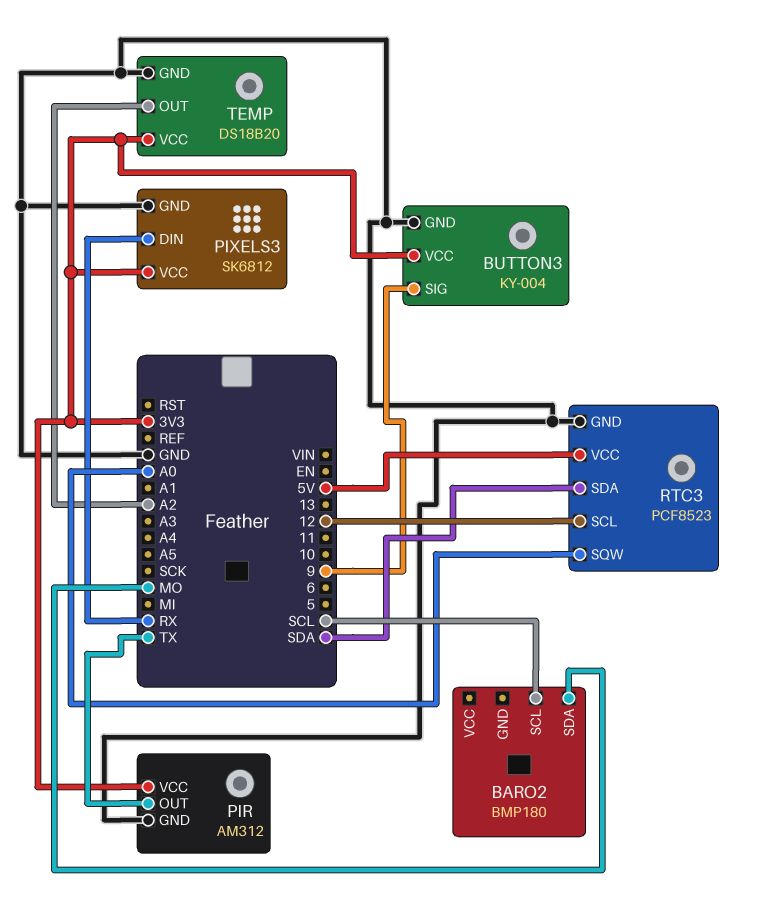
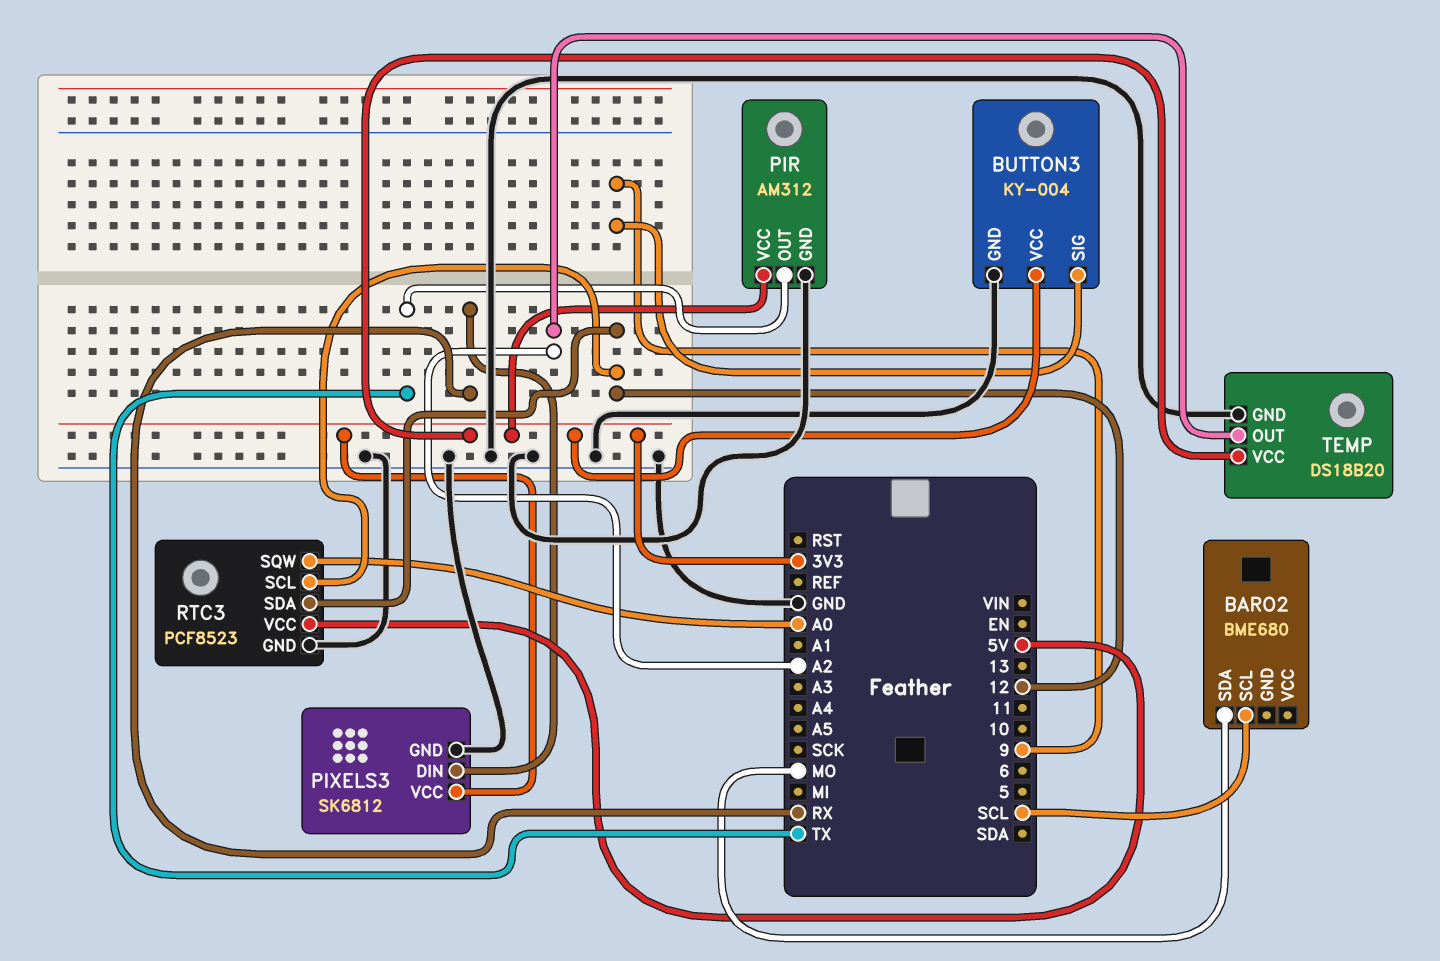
BARO2: BMP180 -> BME680
RTC3 pin SDA: SDA -> 12

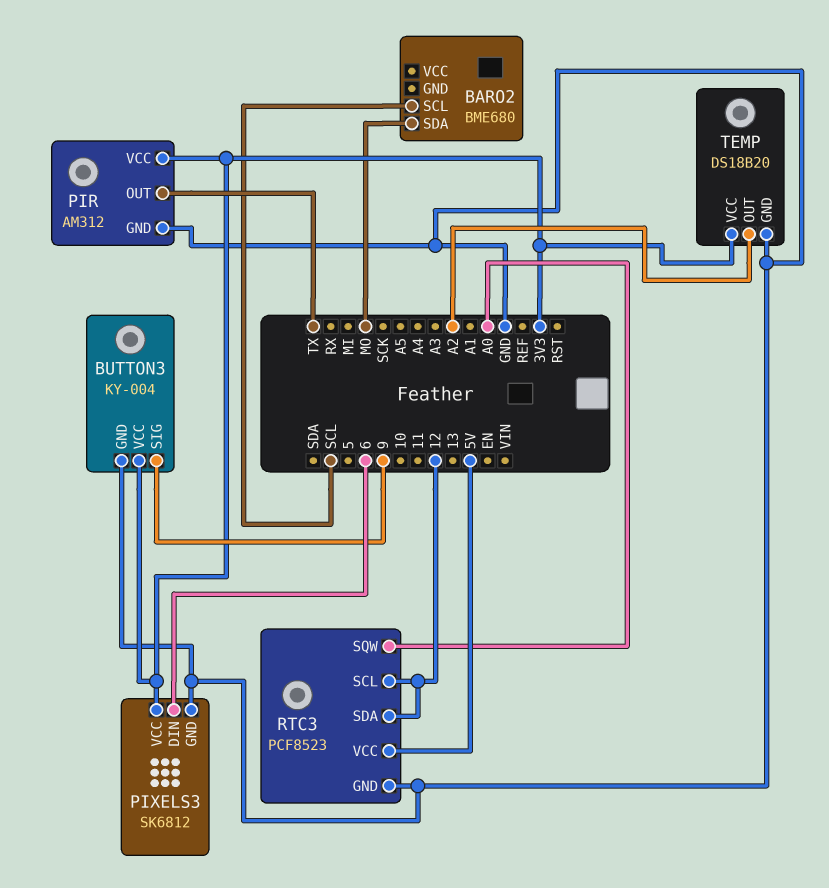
PIXELS3 pin DIN: RX -> 6

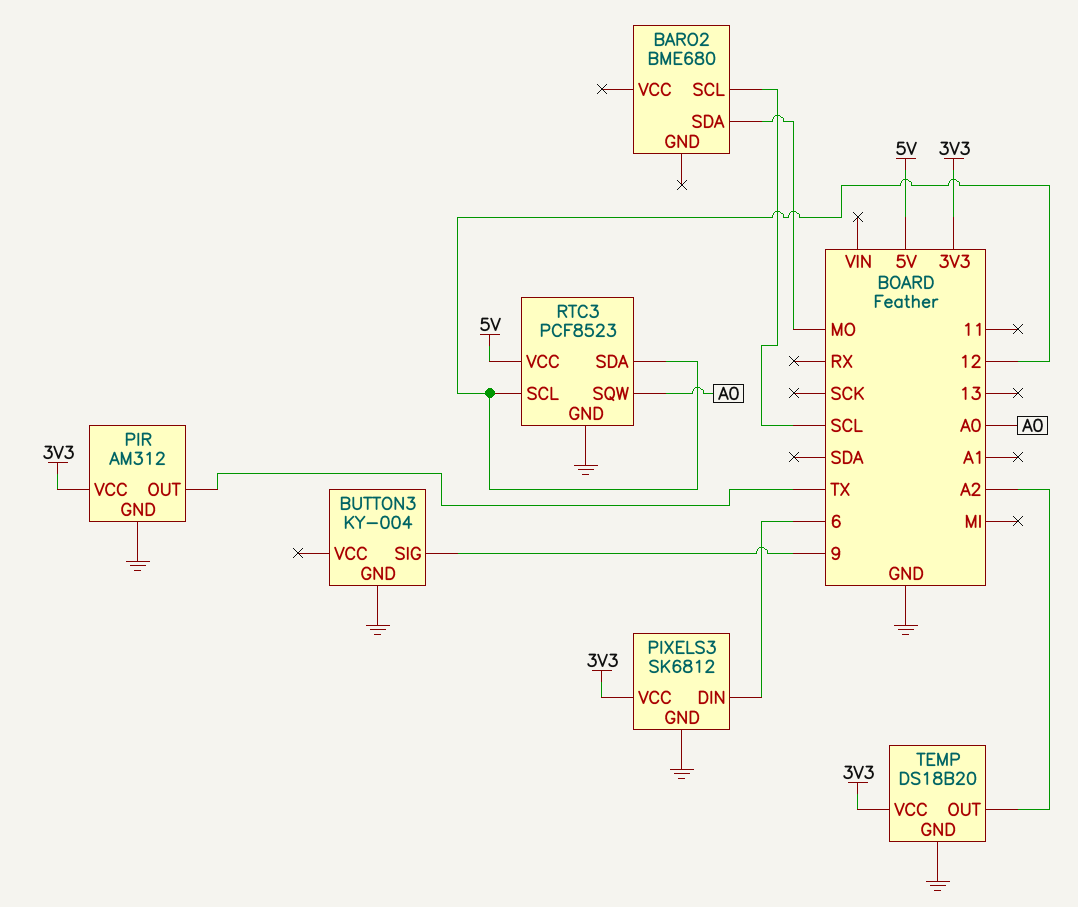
BUTTON3 pin VCC: 3V3 -> none

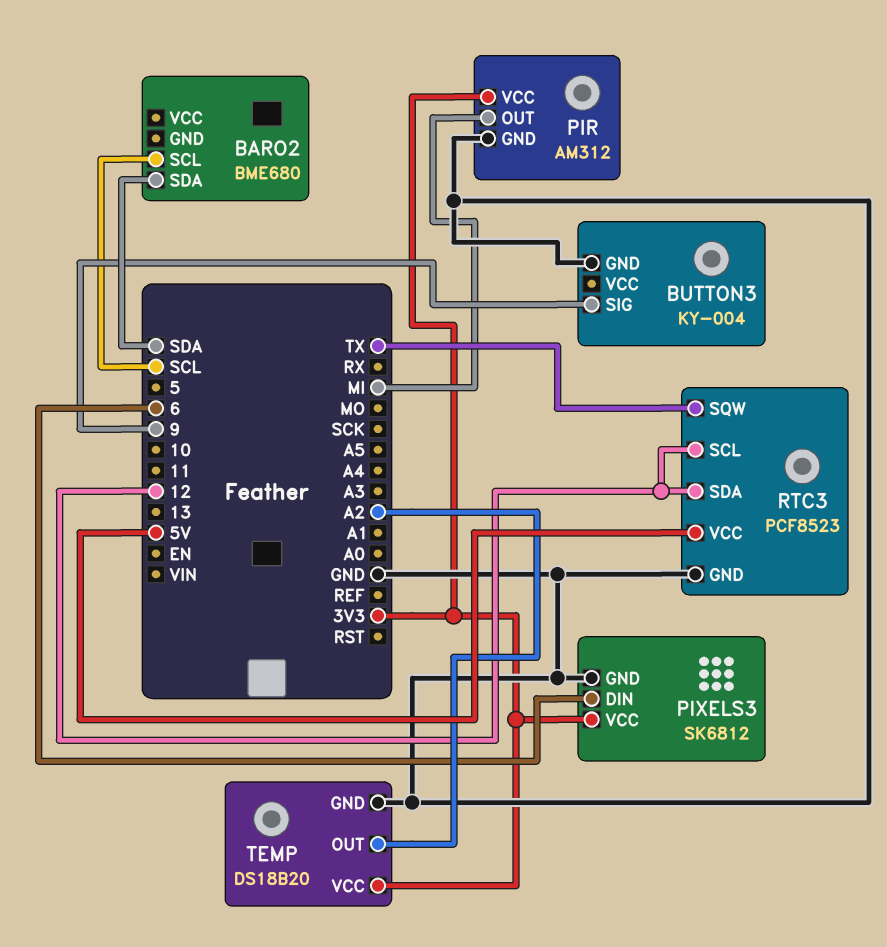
BARO2 pin SDA: MO -> SDA
PIR pin OUT: TX -> MI
RTC3 pin SQW: A0 -> TX

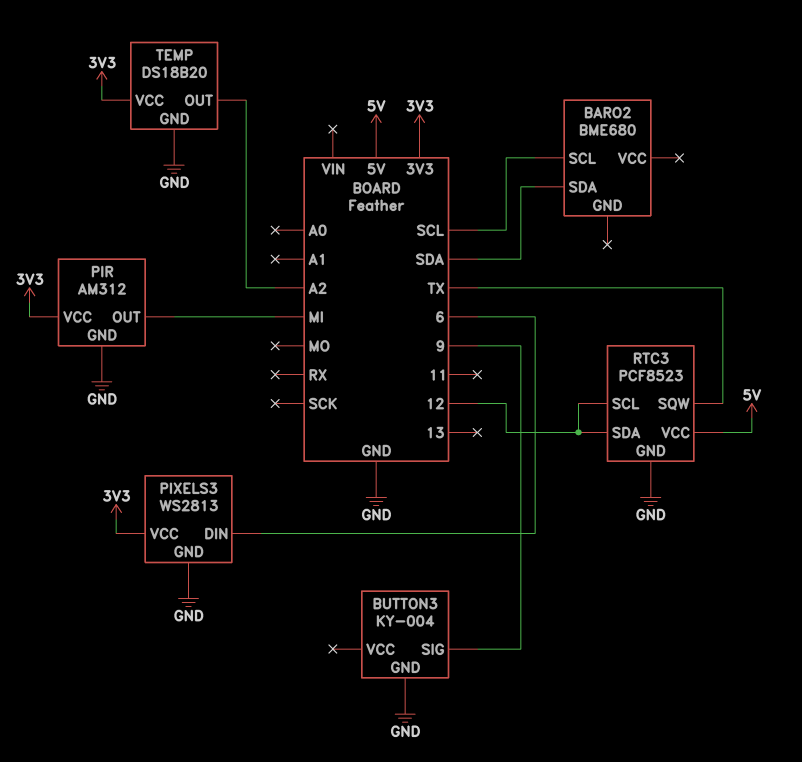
PIXELS3: SK6812 -> WS2813

